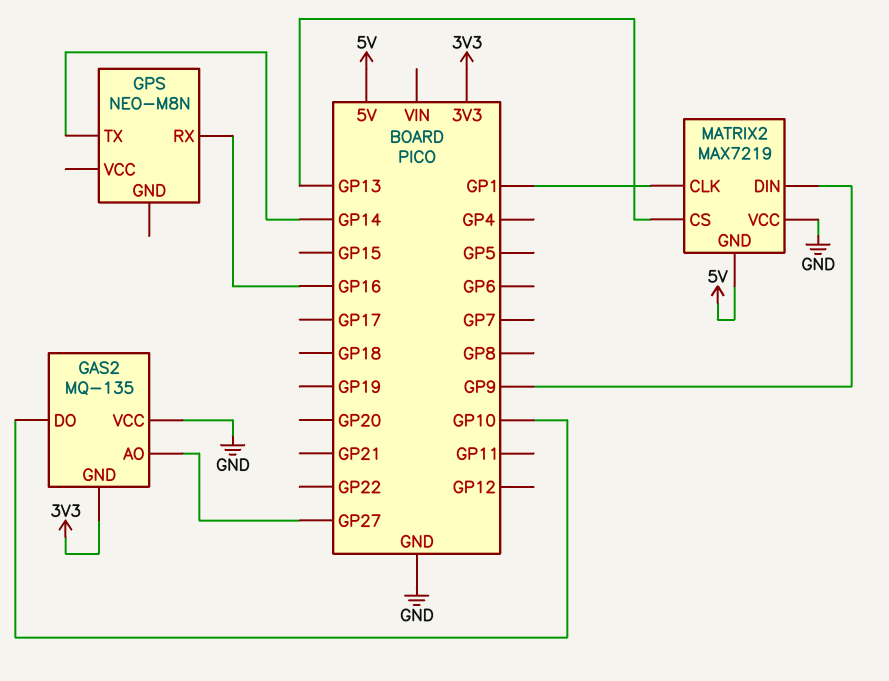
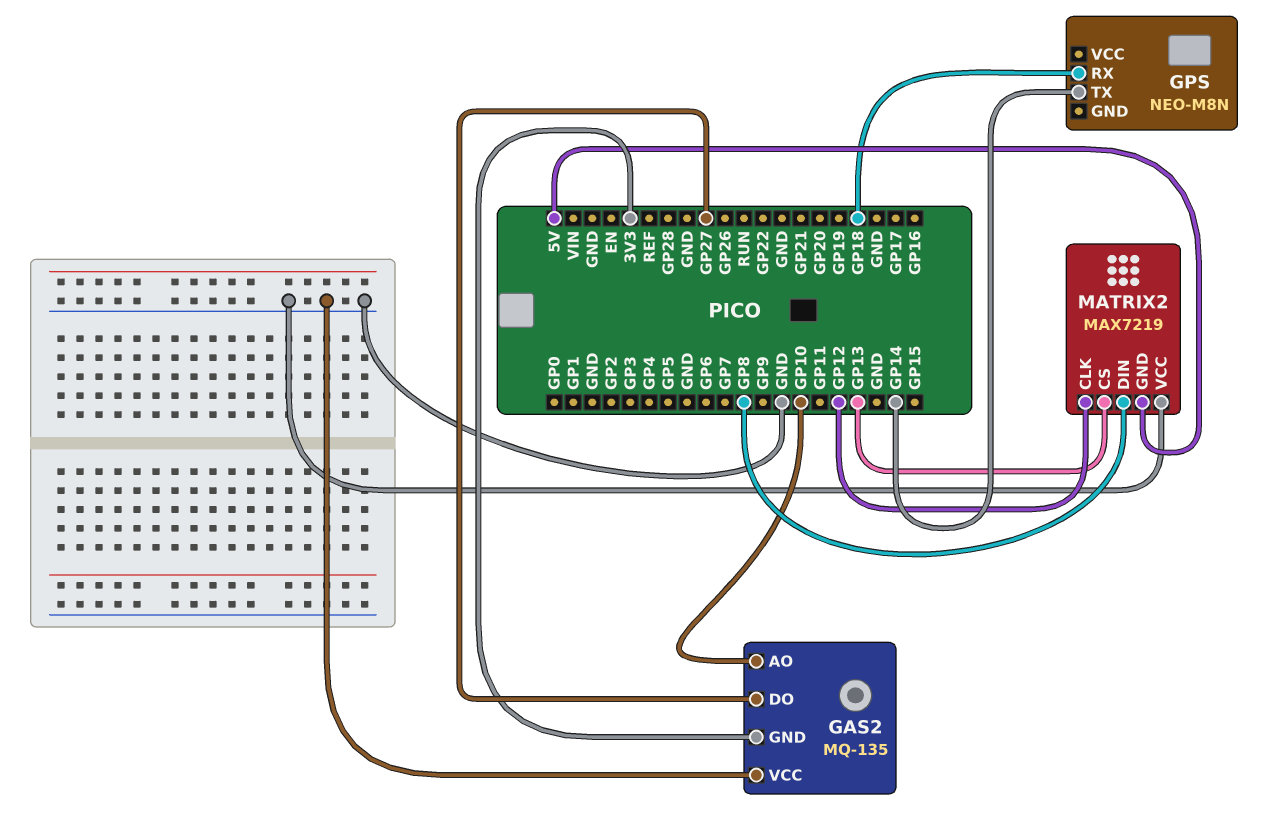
GAS2 pin AO: GP27 -> GP10
GAS2 pin DO: GP10 -> GP27
GPS pin RX: GP16 -> GP18
MATRIX2 pin CLK: GP1 -> GP12
MATRIX2 pin DIN: GP9 -> GP8

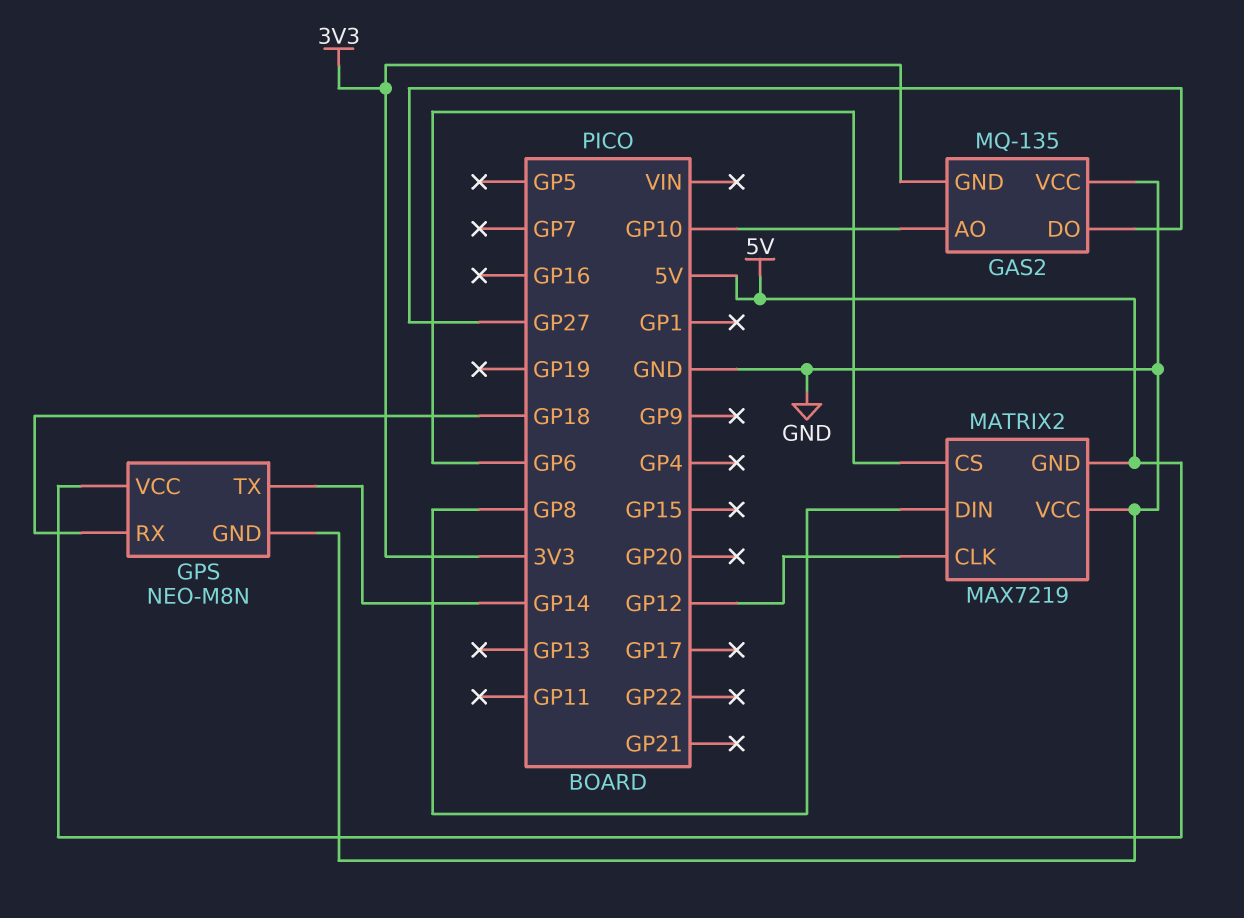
GPS pin GND: none -> GND
GPS pin VCC: none -> 5V
MATRIX2 pin CS: GP13 -> GP6

